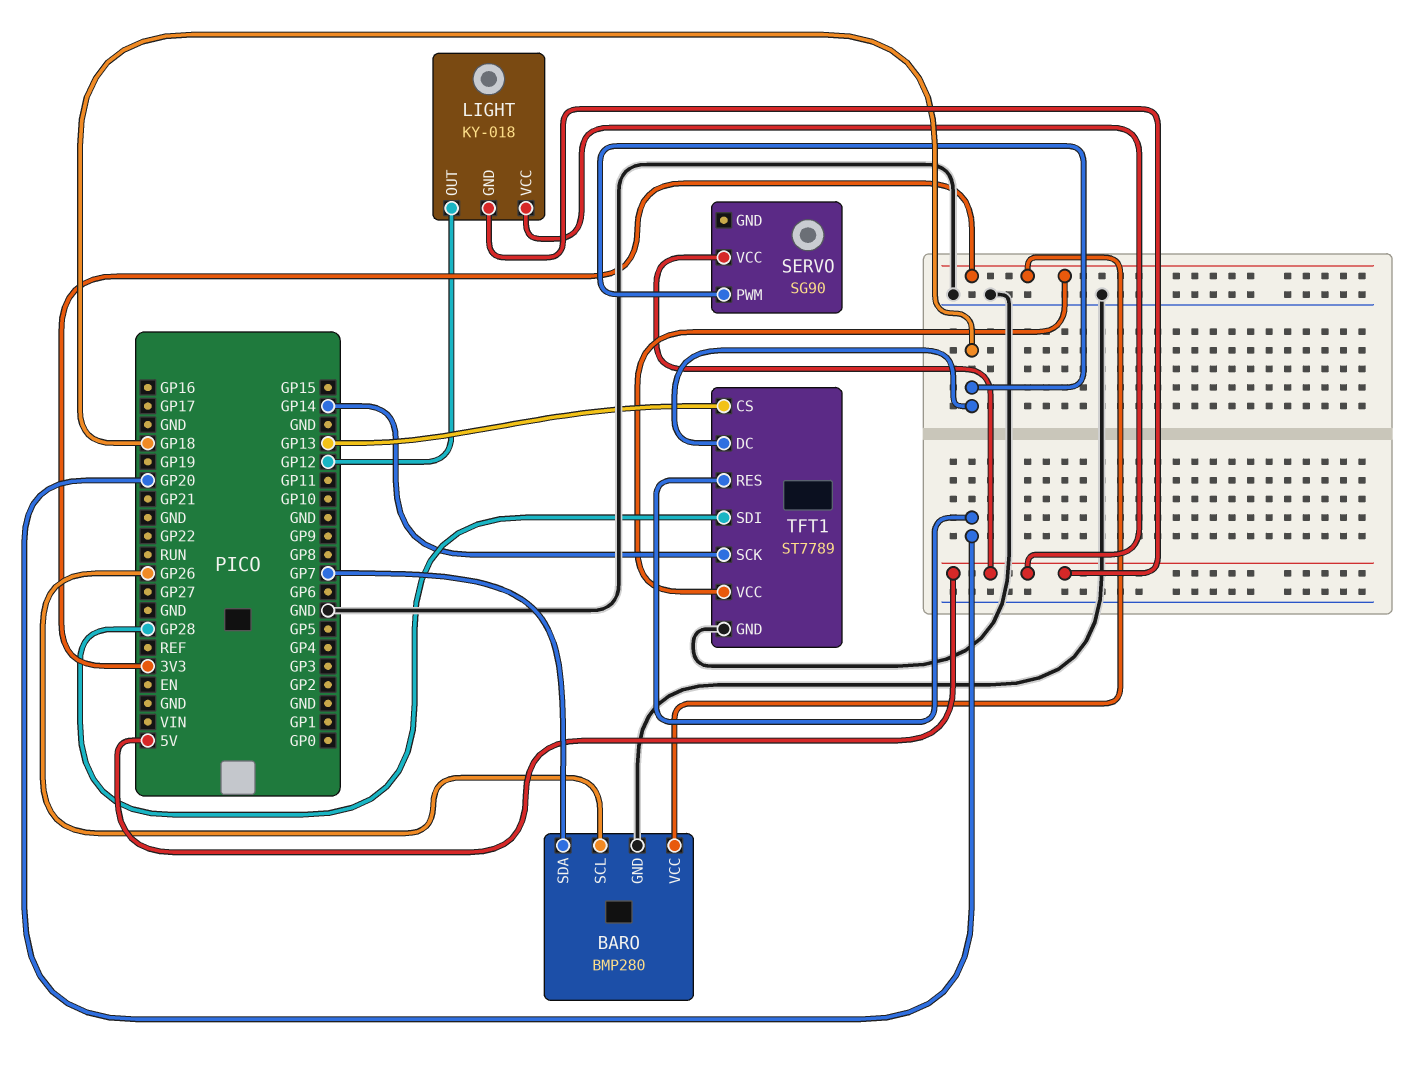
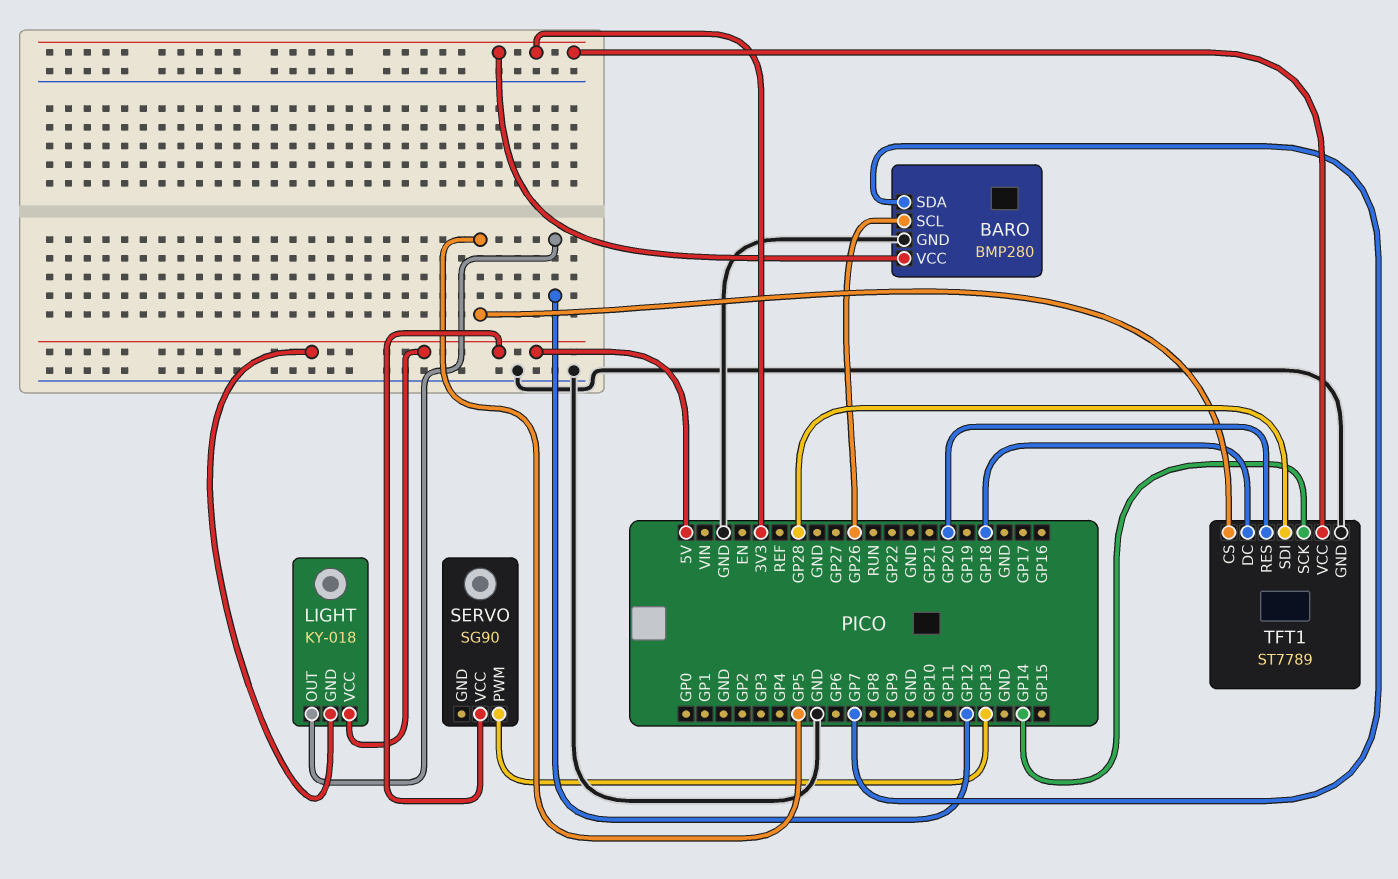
SERVO pin PWM: GP18 -> GP13
TFT1 pin CS: GP13 -> GP5

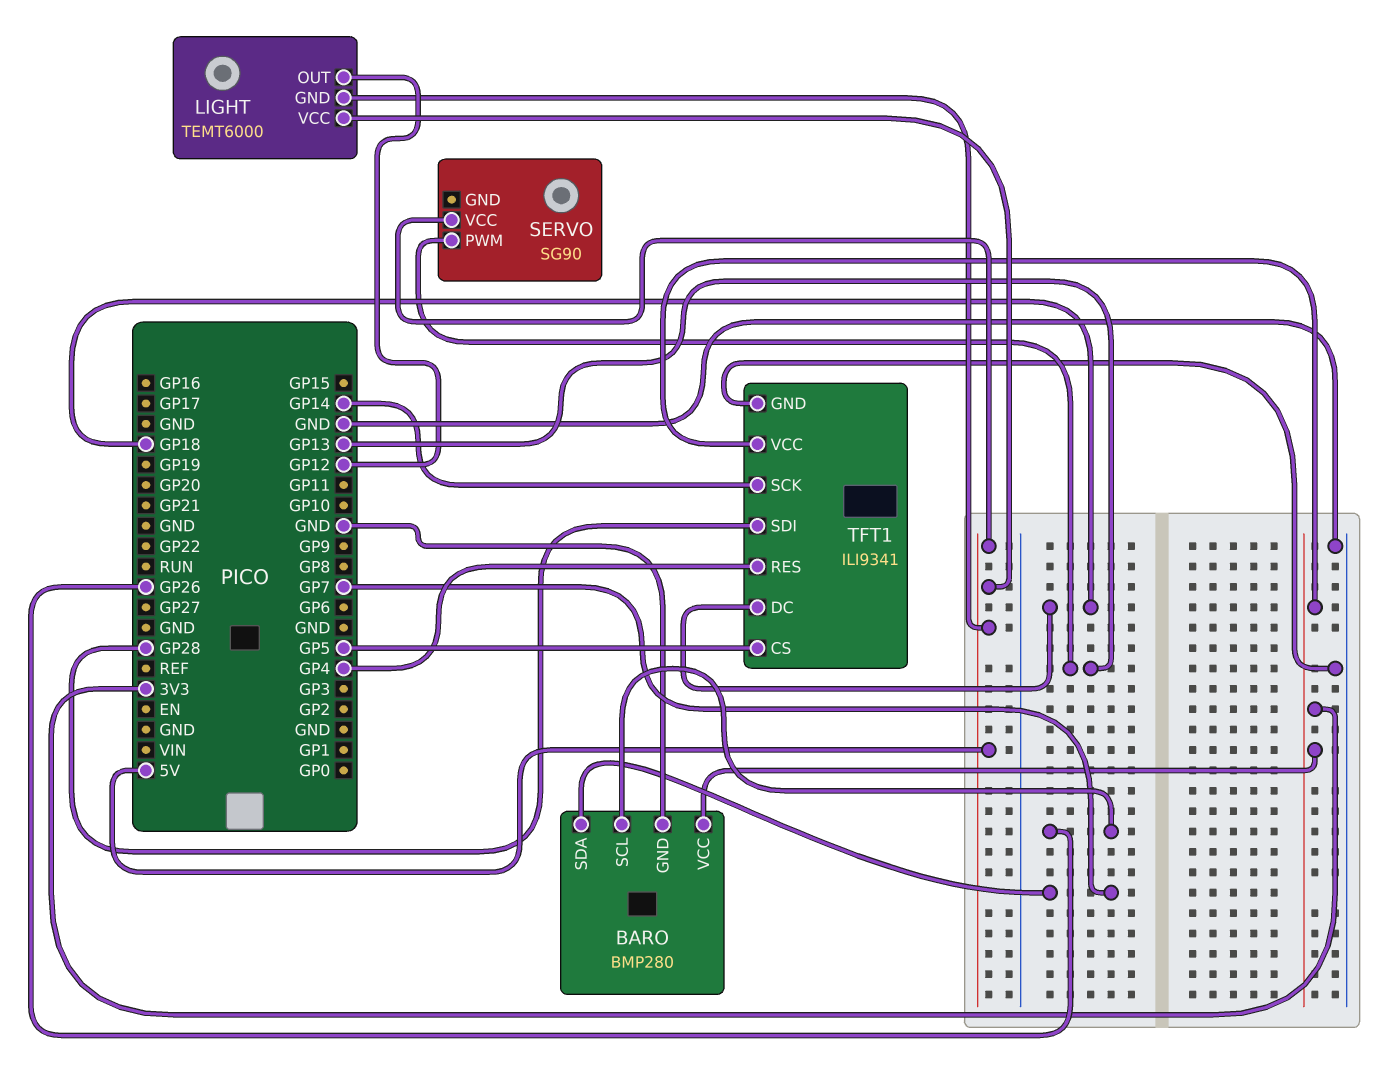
LIGHT: KY-018 -> TEMT6000
TFT1: ST7789 -> ILI9341
TFT1 pin RES: GP20 -> GP4

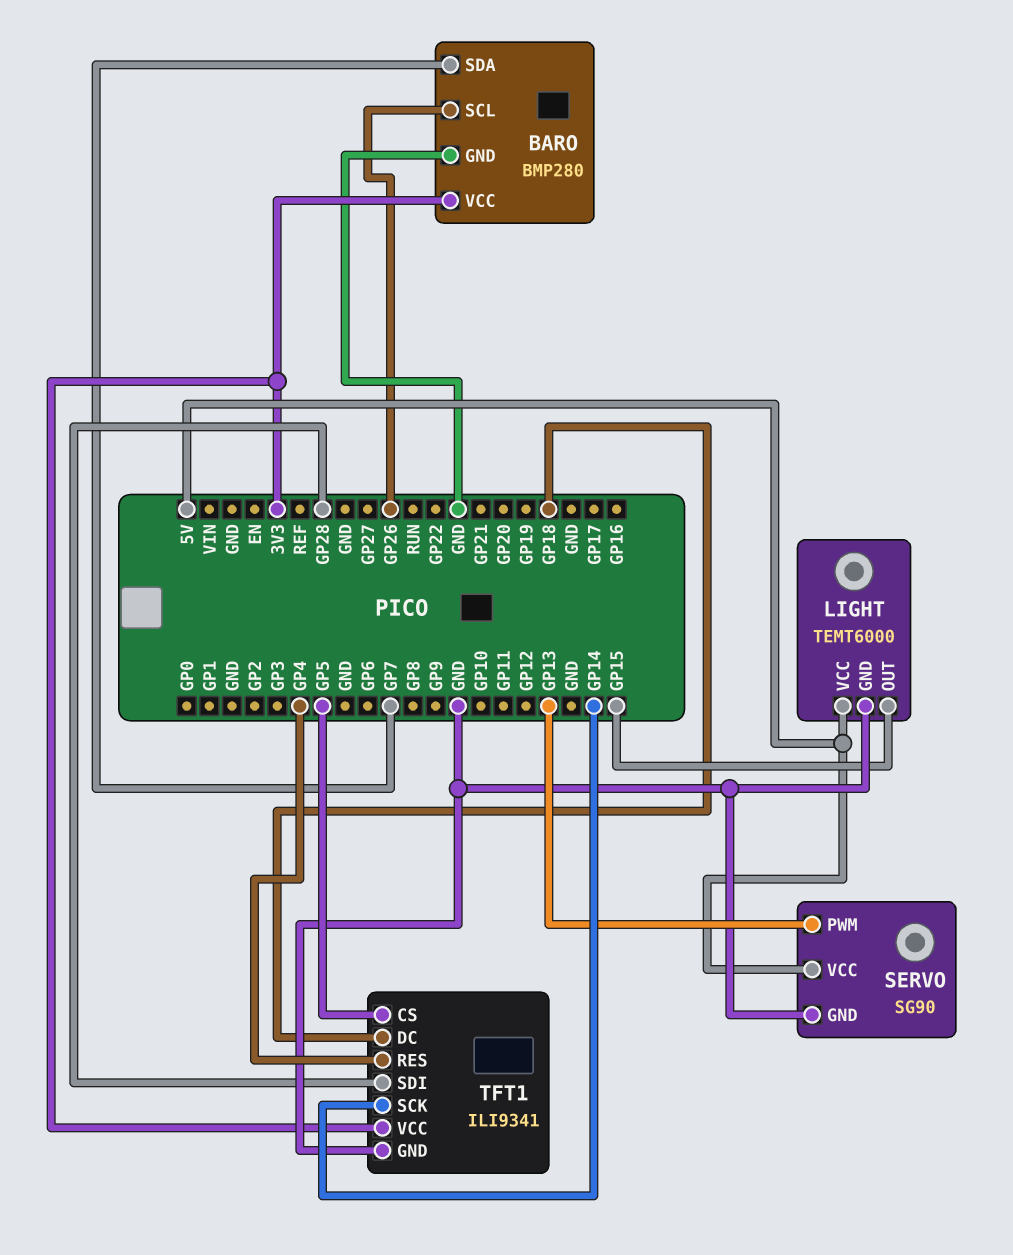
LIGHT pin GND: 5V -> GND
LIGHT pin OUT: GP12 -> GP15
SERVO pin GND: none -> GND

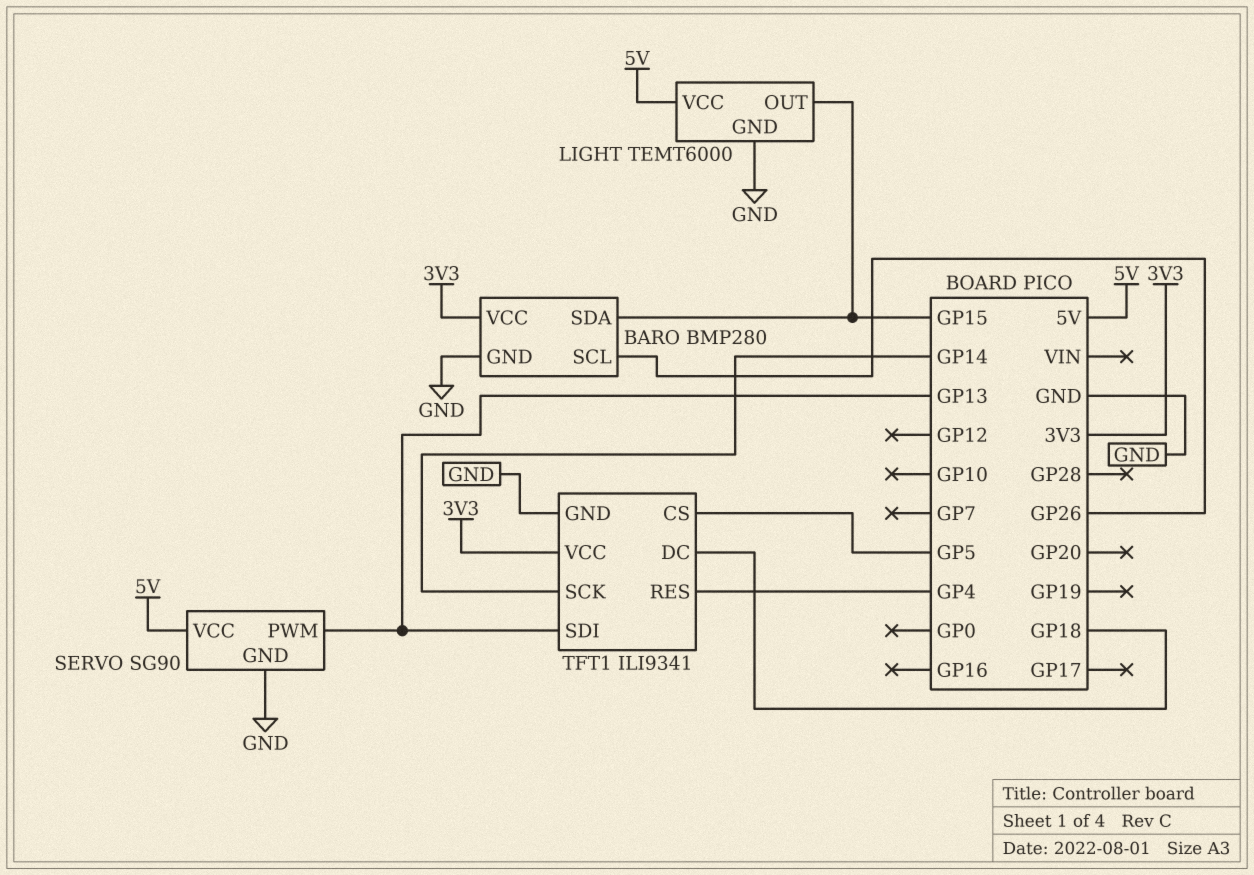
BARO pin SDA: GP7 -> GP15
TFT1 pin SDI: GP28 -> GP13

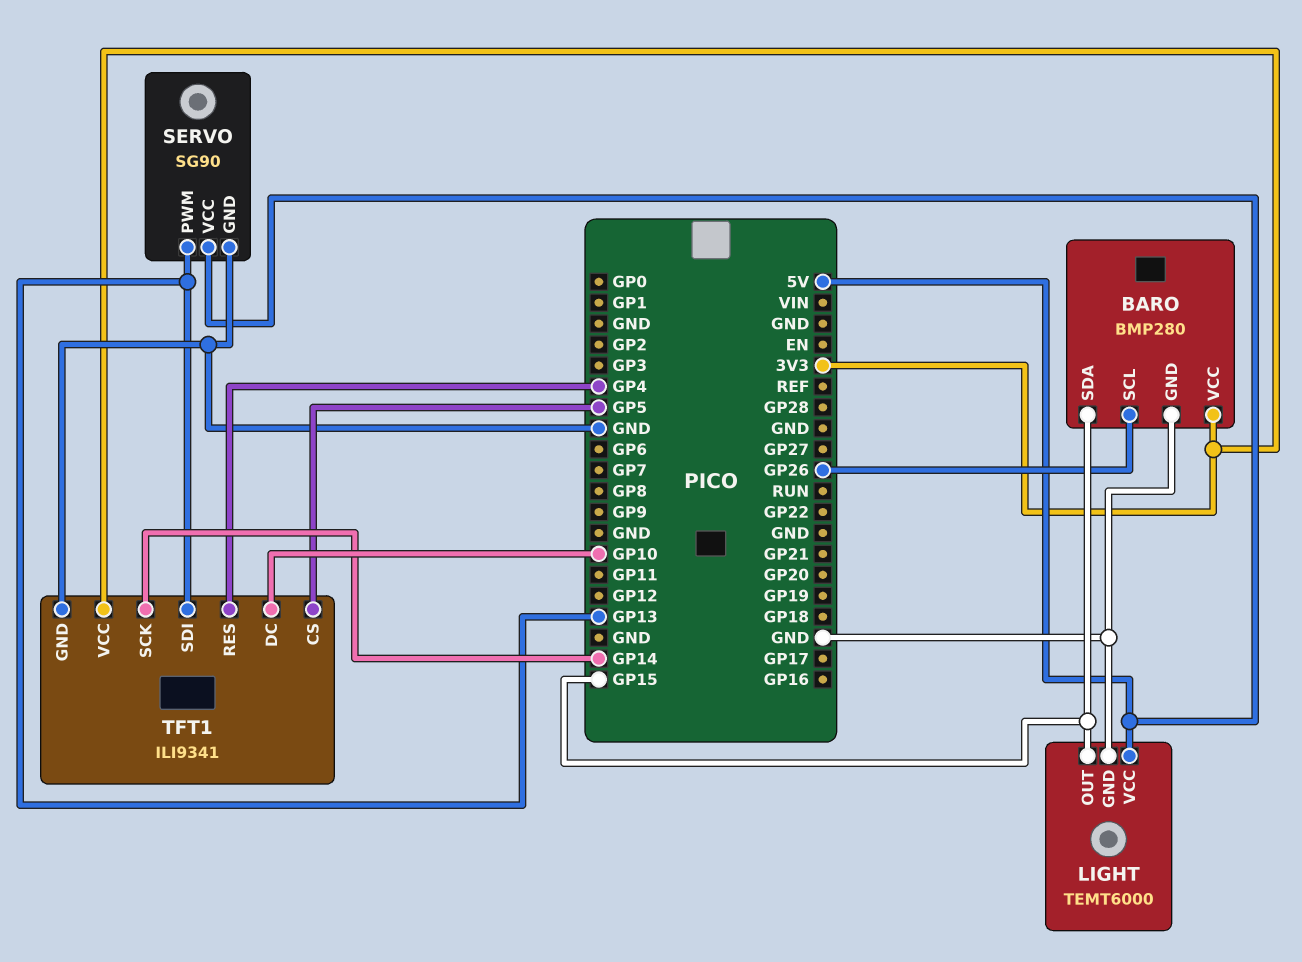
TFT1 pin DC: GP18 -> GP10

